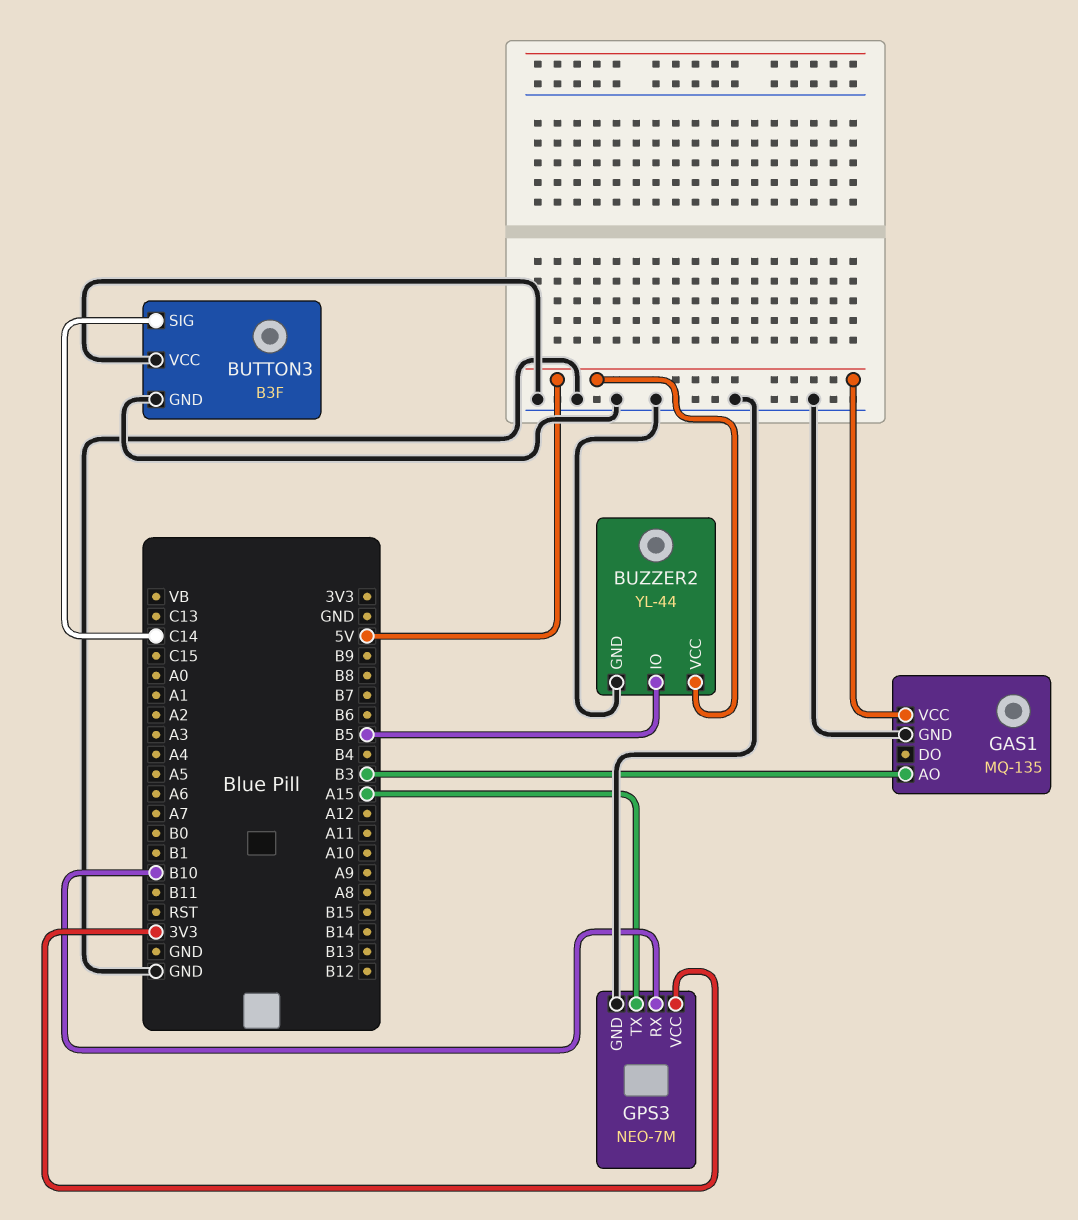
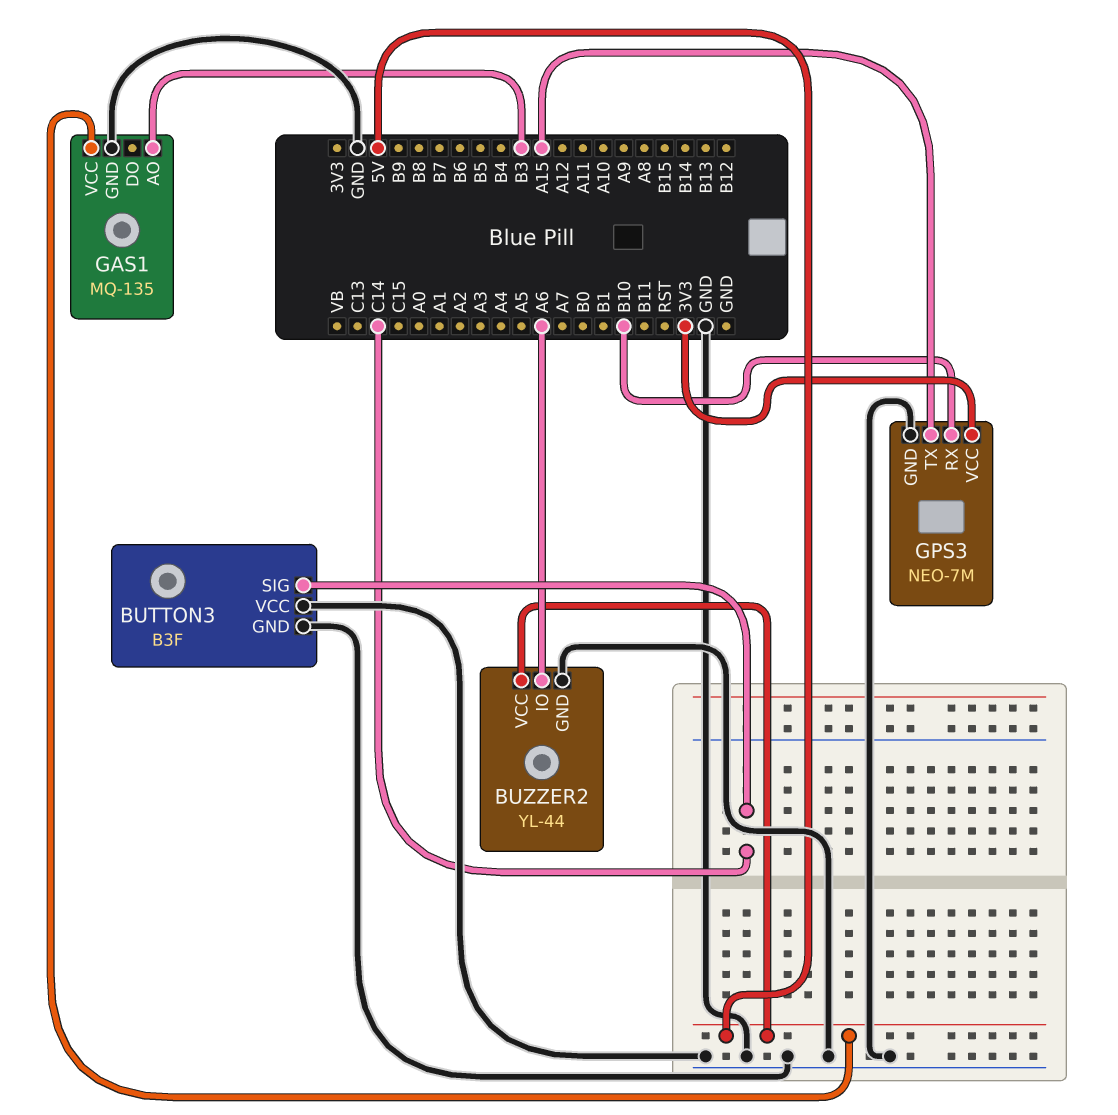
BUZZER2 pin IO: B5 -> A6

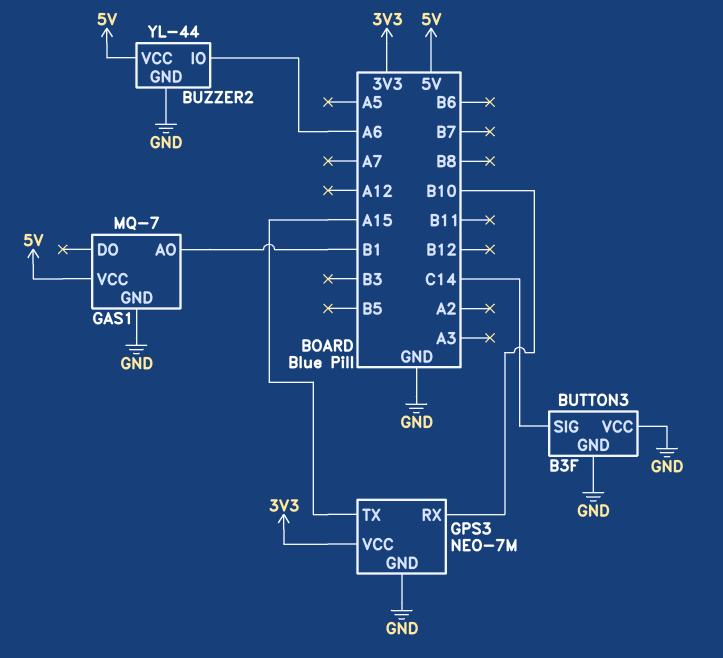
GAS1: MQ-135 -> MQ-7
GAS1 pin AO: B3 -> B1

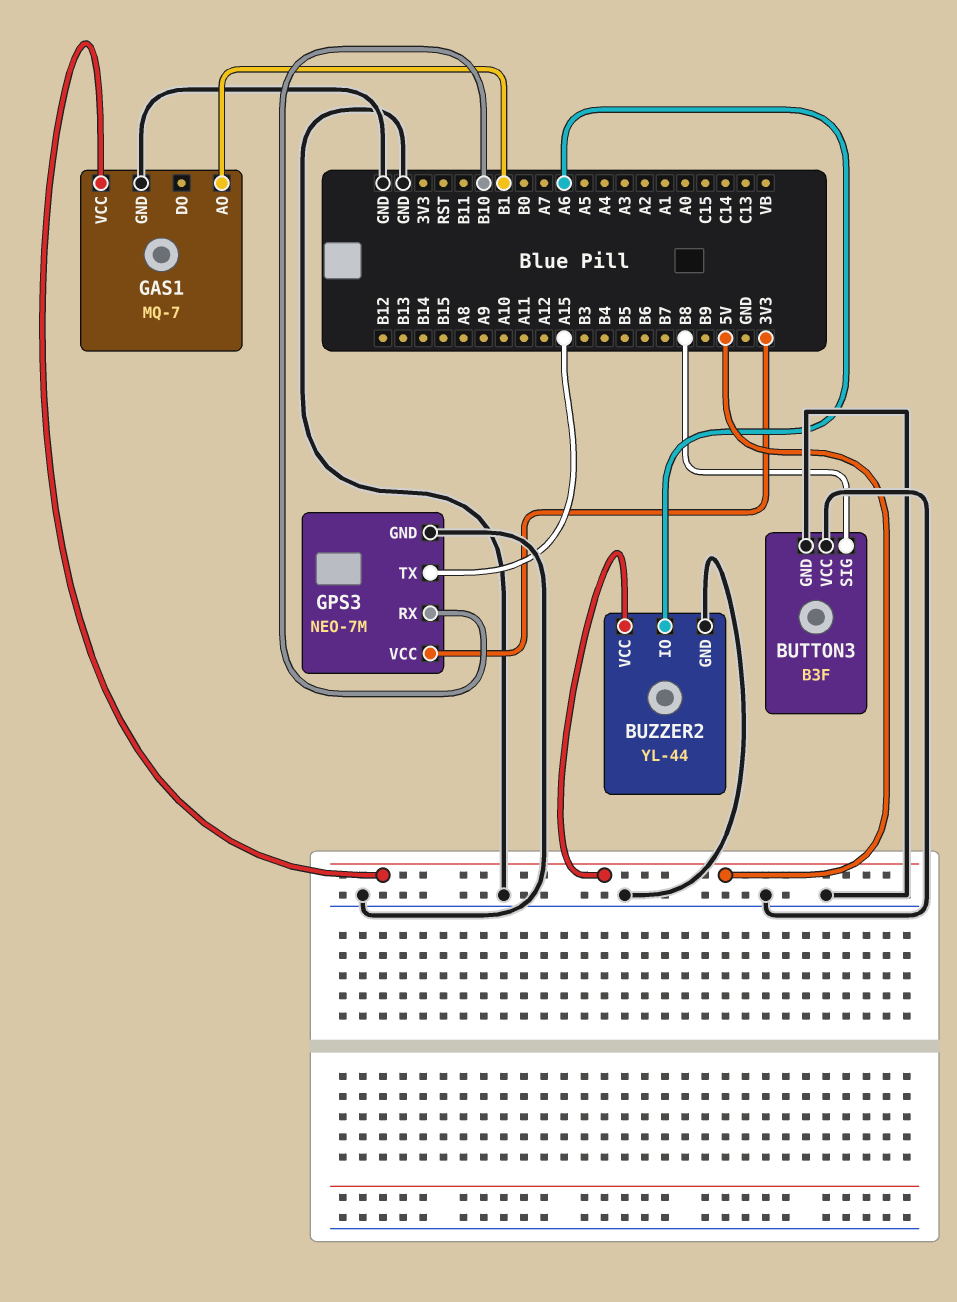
BUTTON3 pin SIG: C14 -> B8

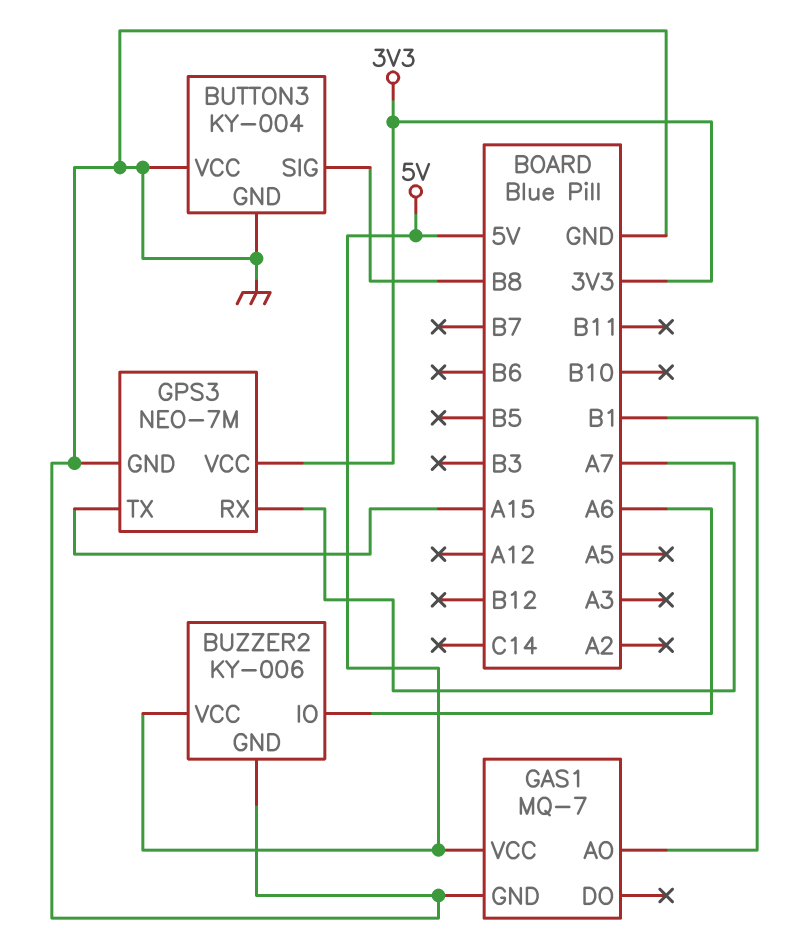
BUTTON3: B3F -> KY-004
BUZZER2: YL-44 -> KY-006
GPS3 pin RX: B10 -> A7

